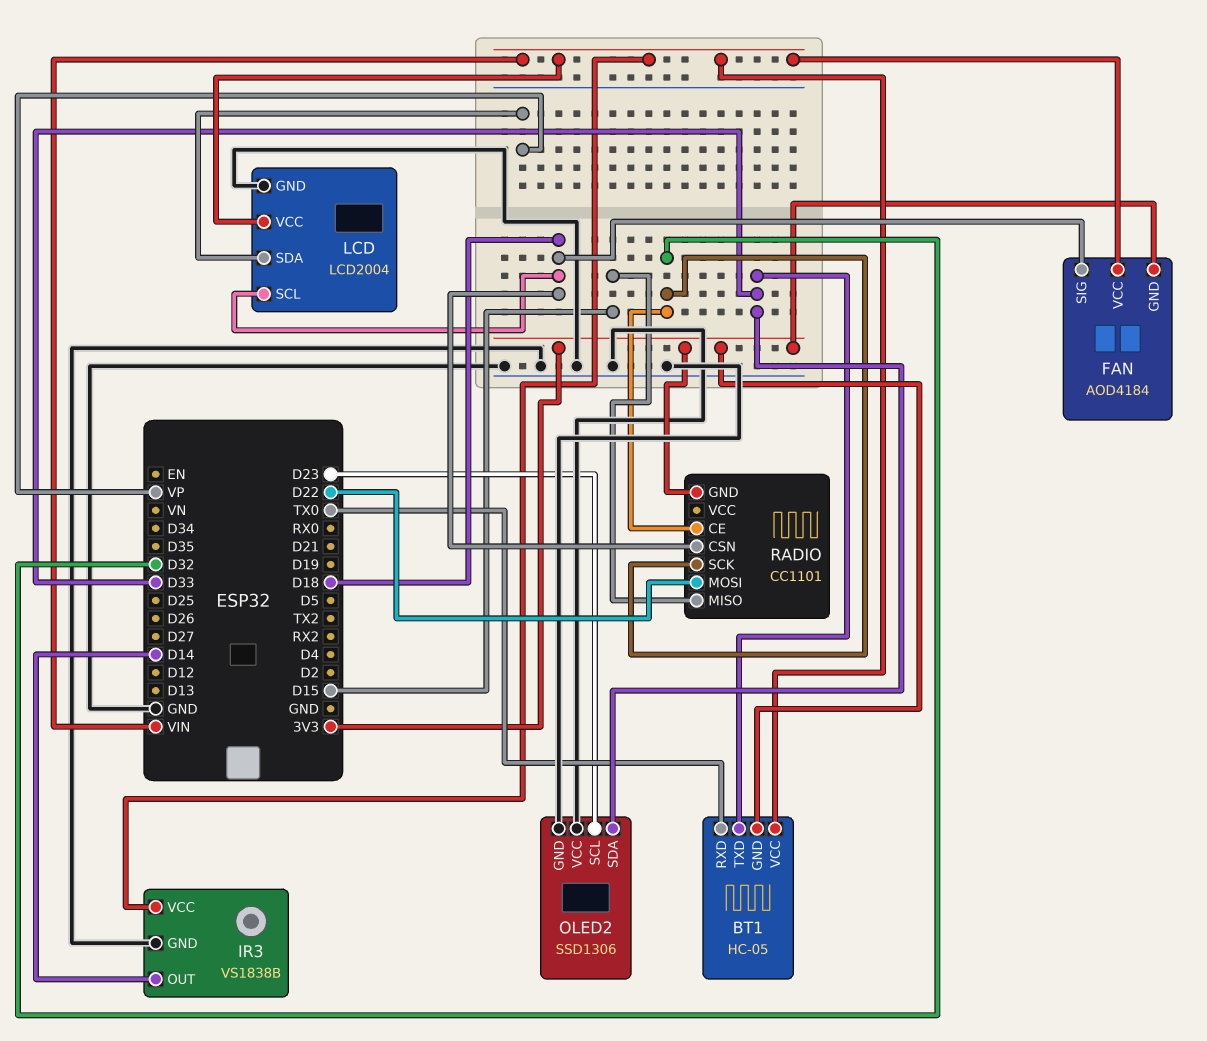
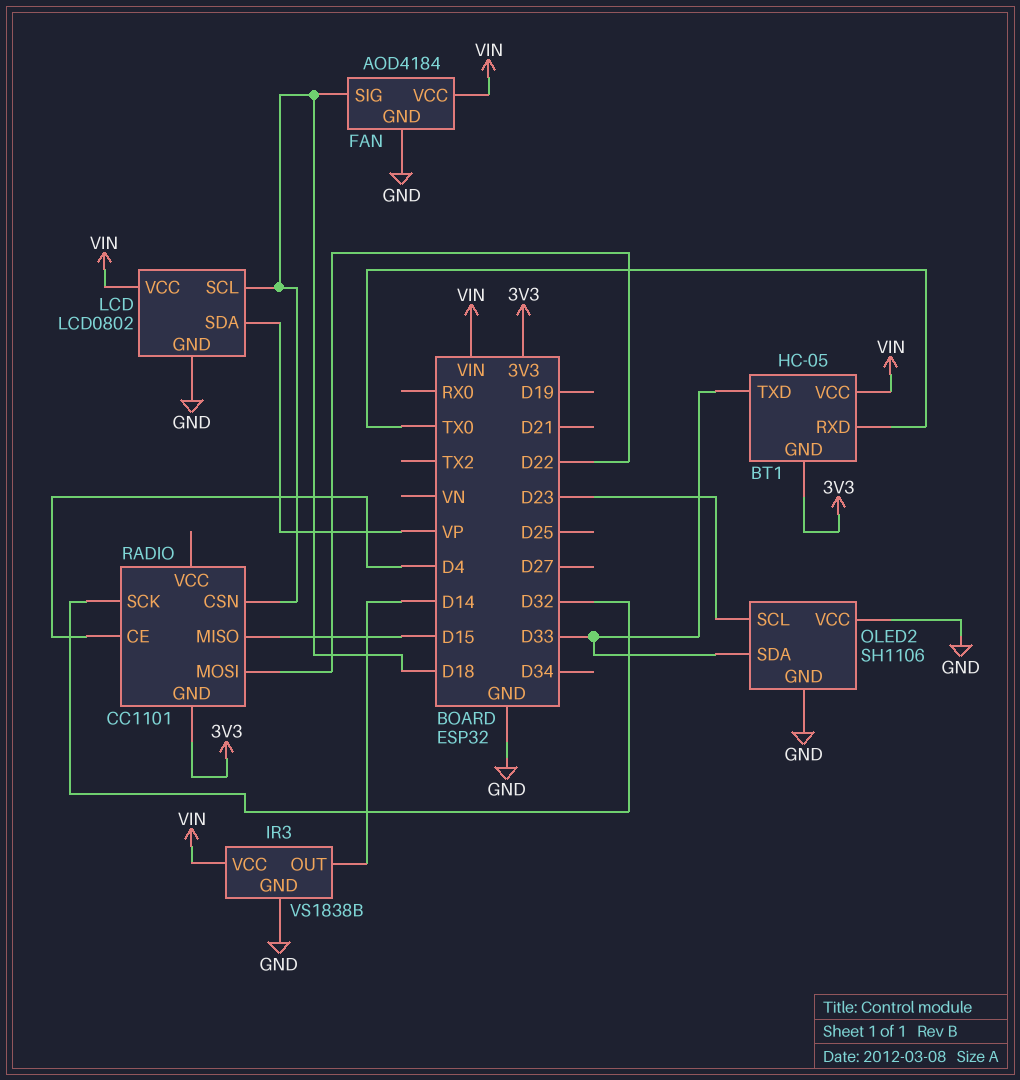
FAN pin GND: 3V3 -> GND
LCD: LCD2004 -> LCD0802
OLED2: SSD1306 -> SH1106
RADIO pin CE: D32 -> D4

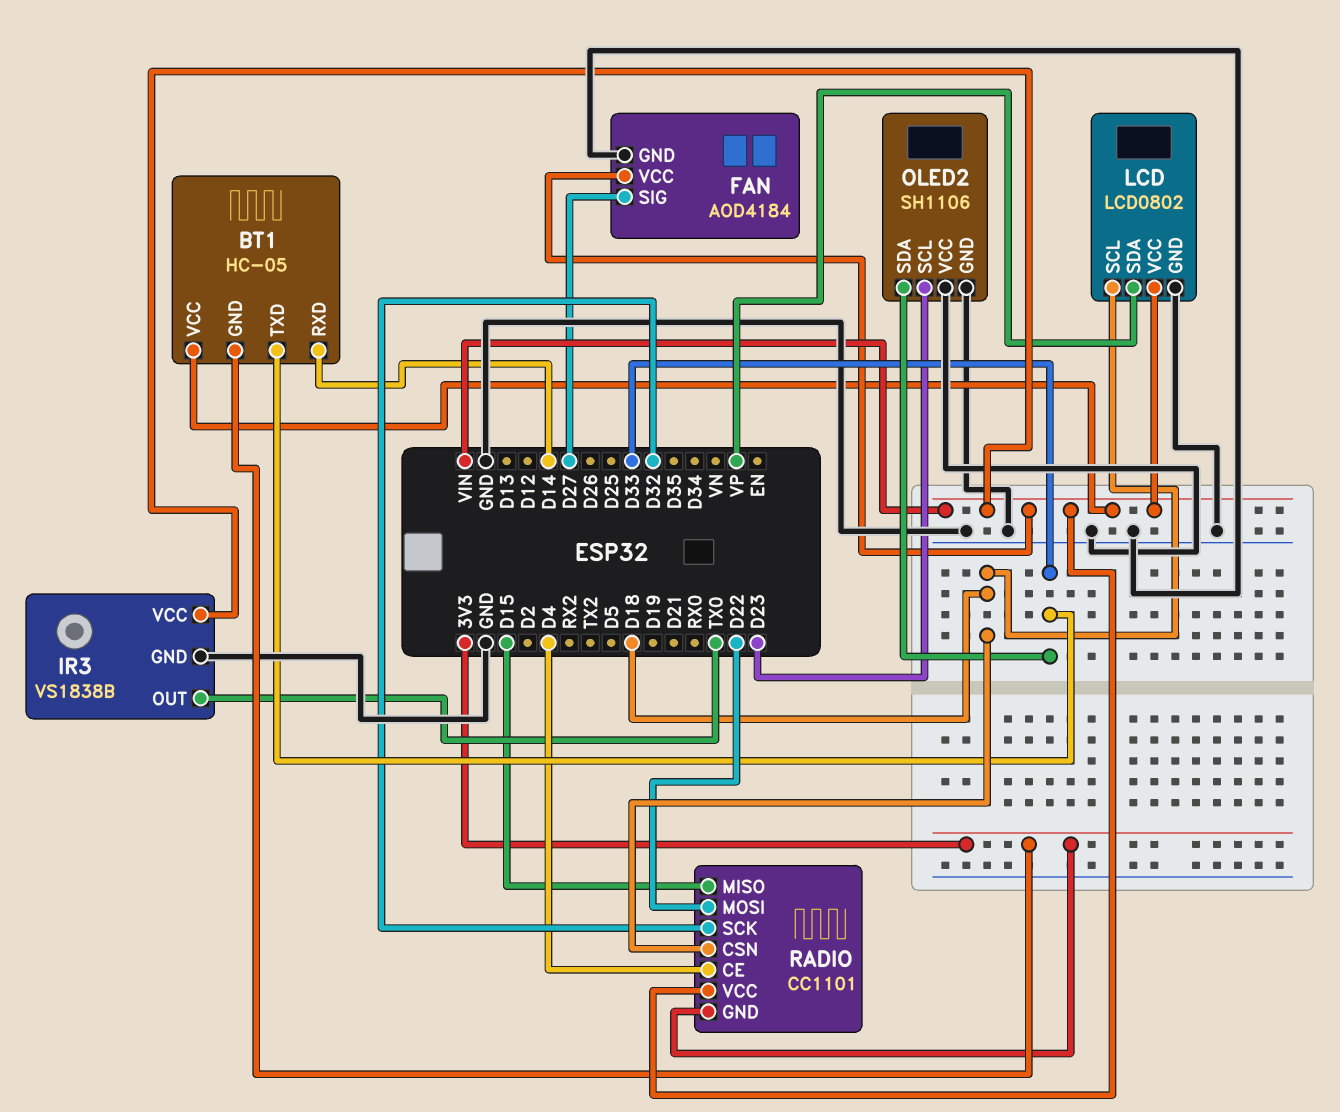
BT1 pin RXD: TX0 -> D14
FAN pin SIG: D18 -> D27
IR3 pin OUT: D14 -> TX0
RADIO pin VCC: none -> VIN

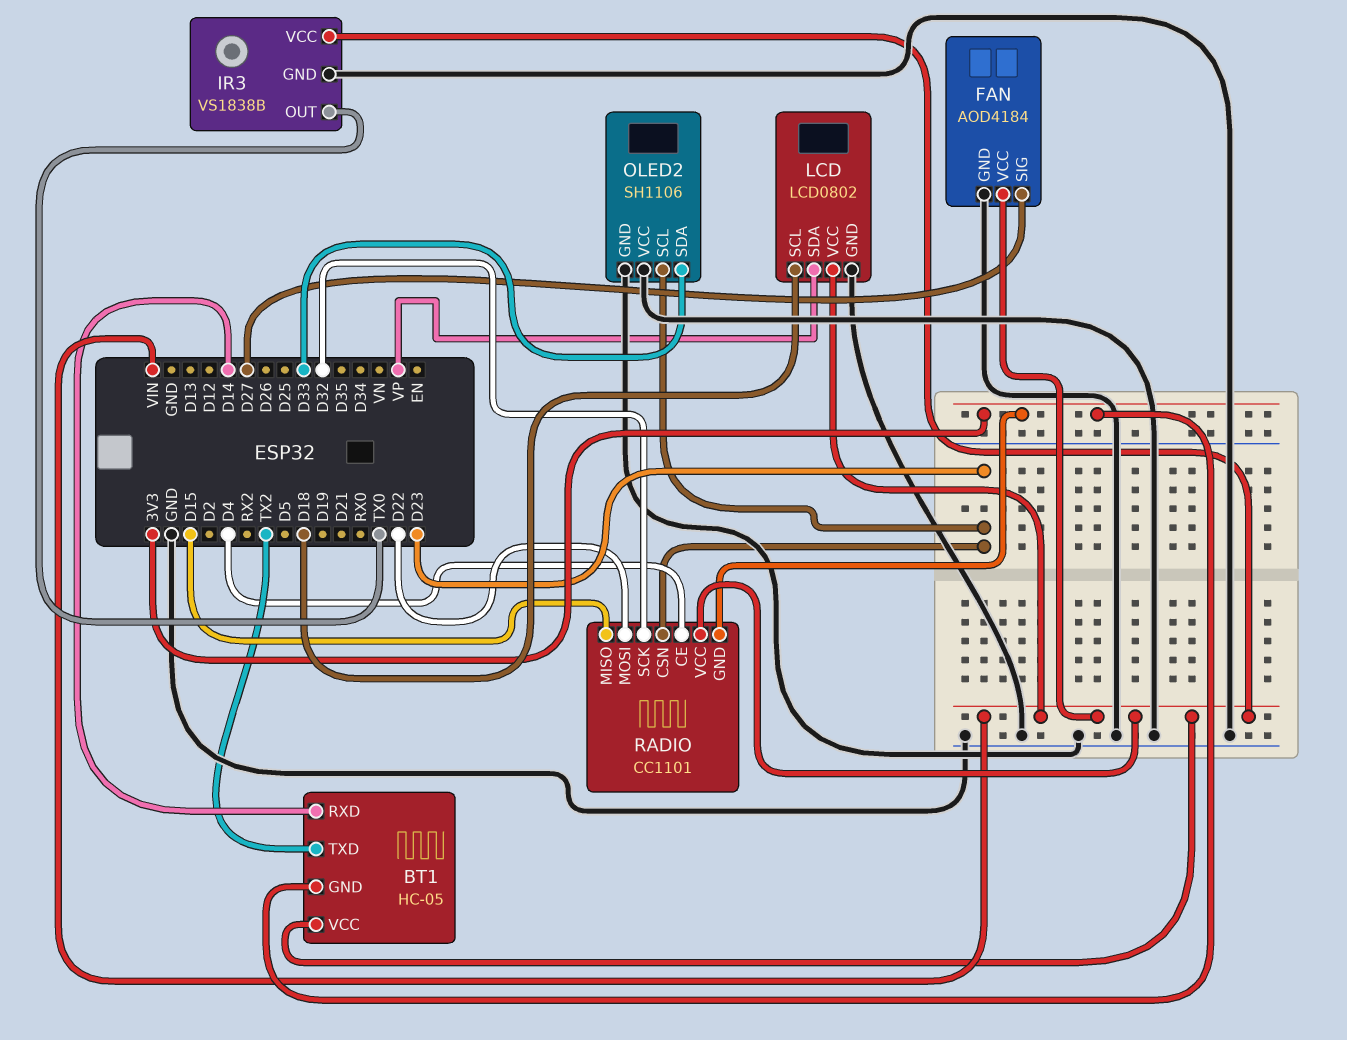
BT1 pin TXD: D33 -> TX2
RADIO pin CSN: D18 -> D23

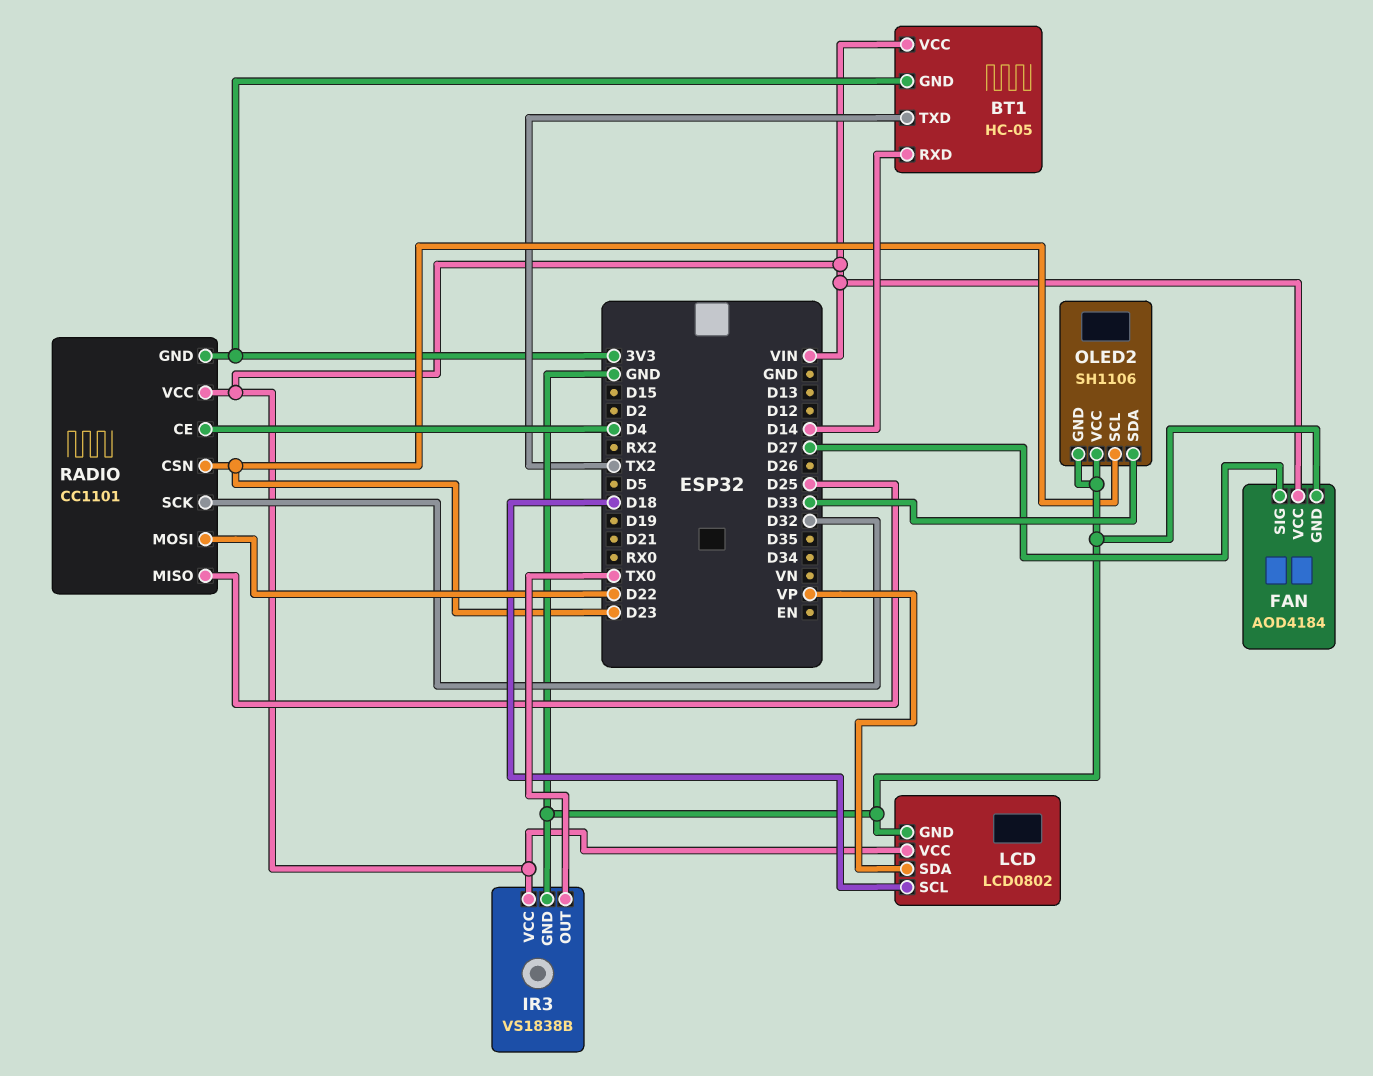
RADIO pin MISO: D15 -> D25

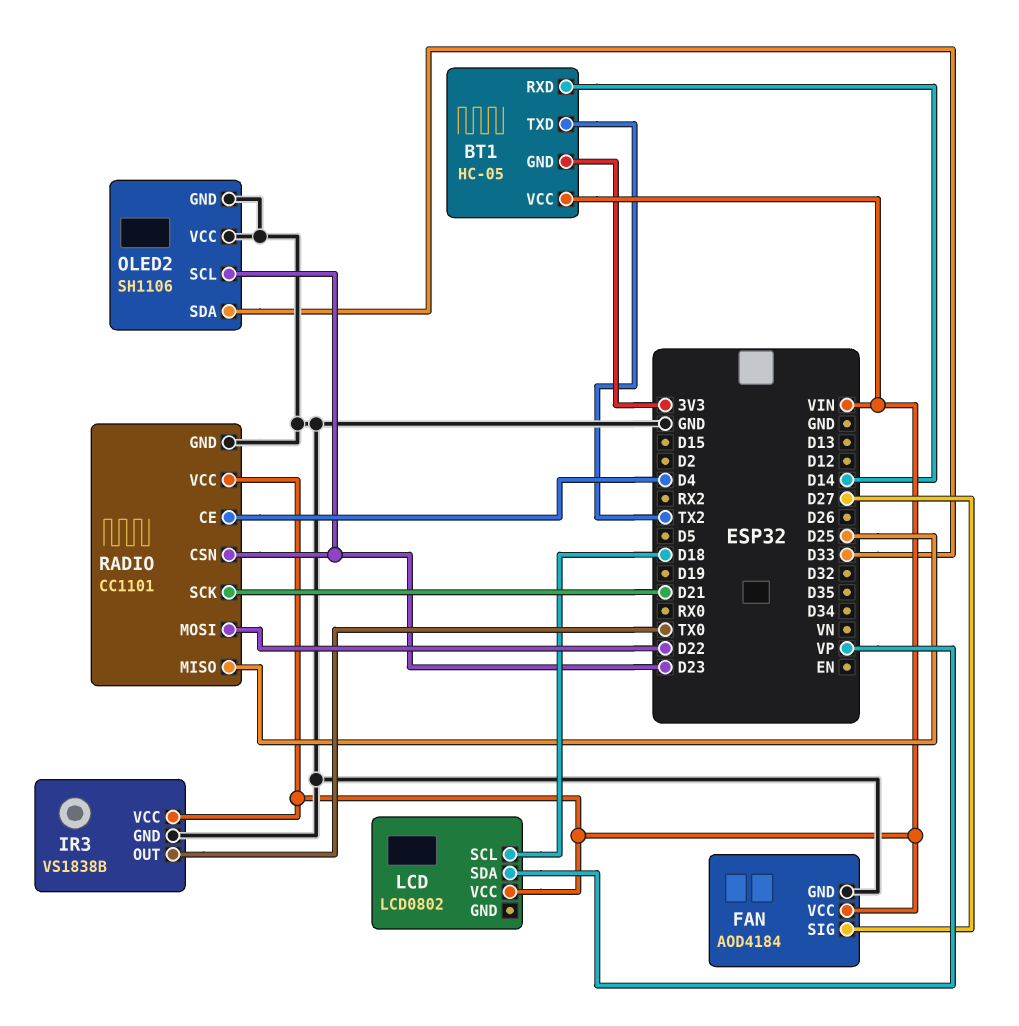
LCD pin GND: GND -> none
RADIO pin GND: 3V3 -> GND
RADIO pin SCK: D32 -> D21

